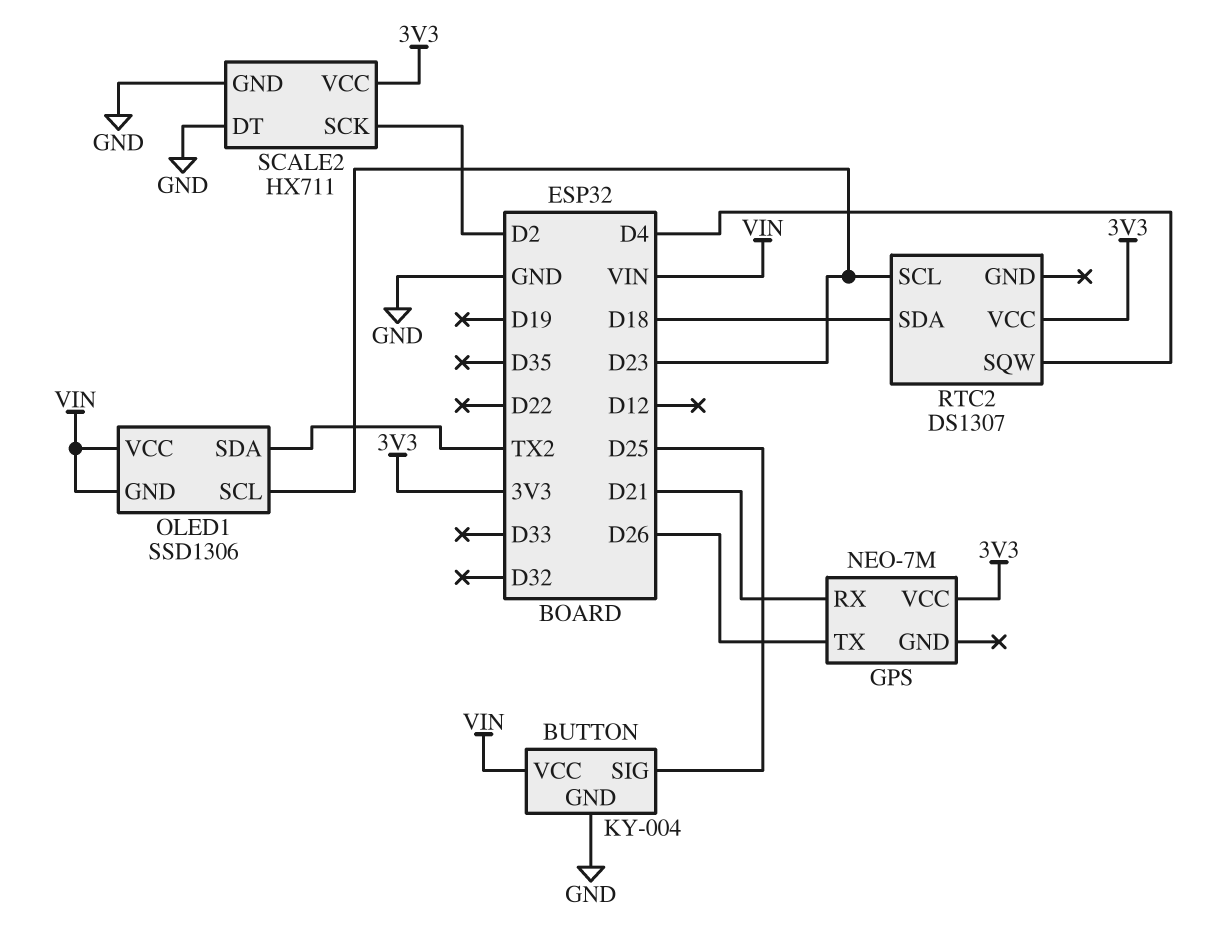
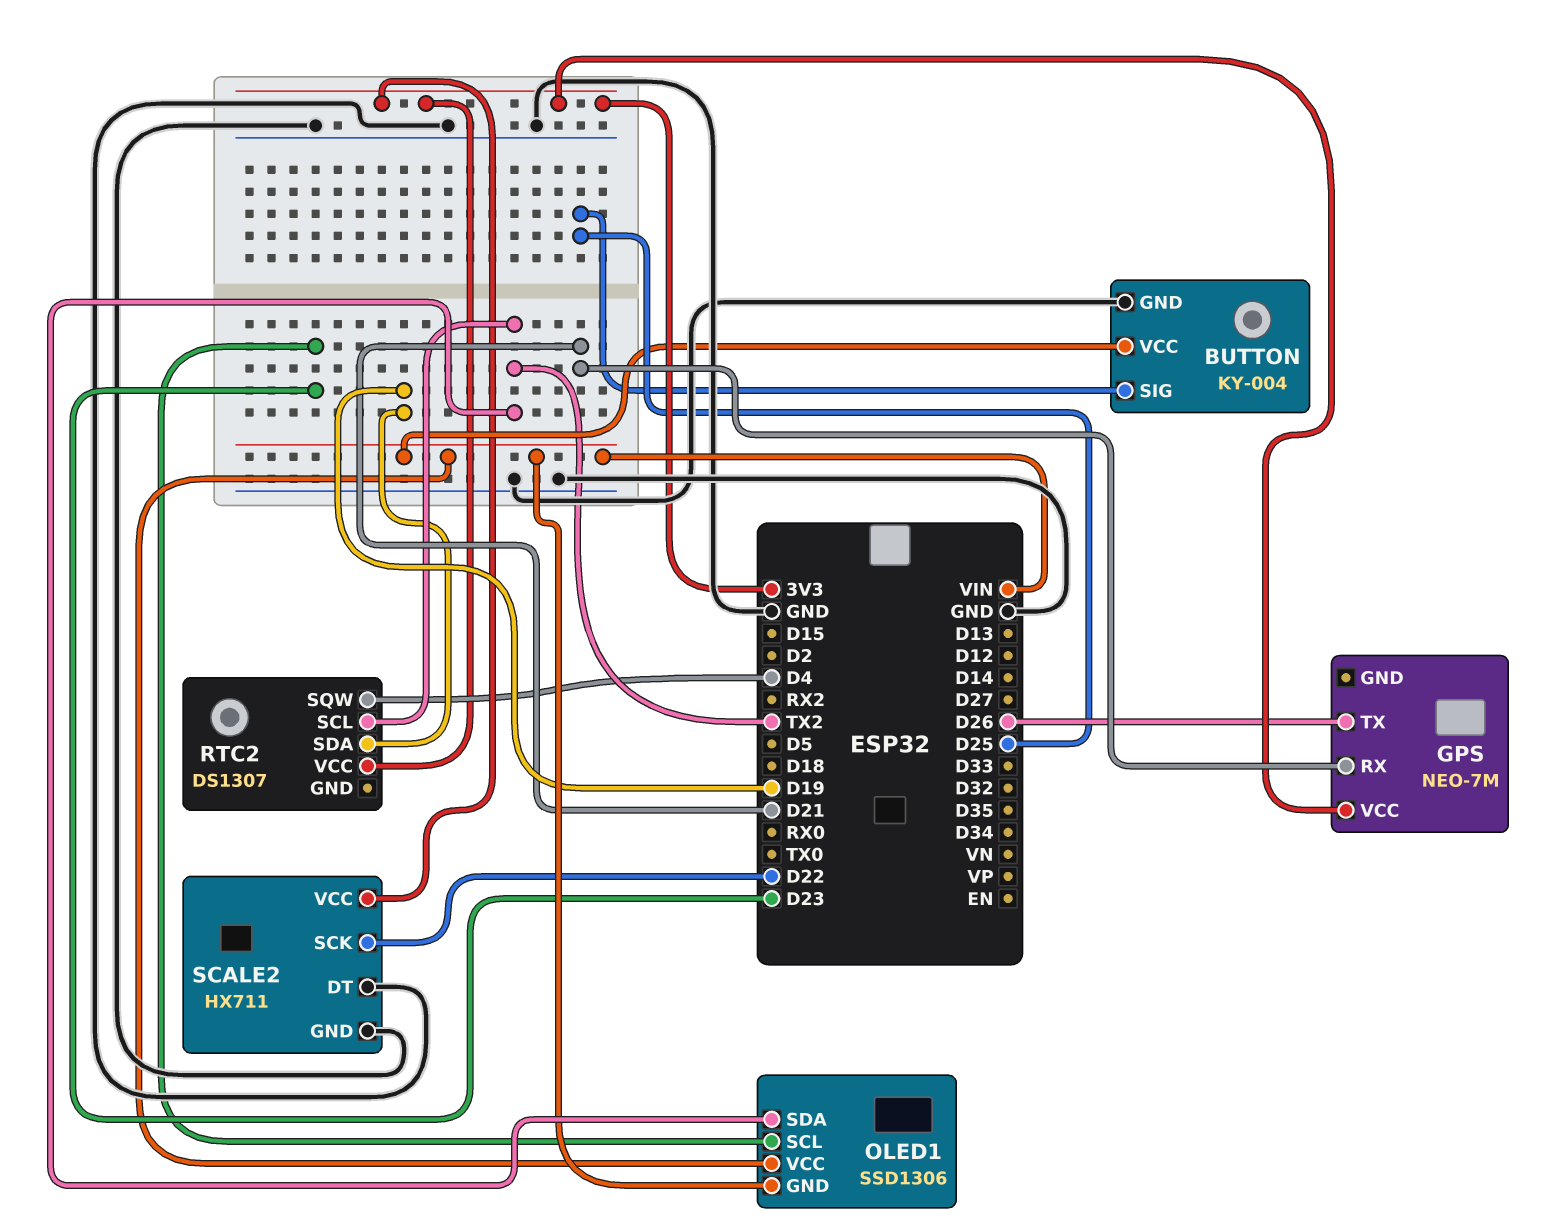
RTC2 pin SCL: D23 -> TX2
RTC2 pin SDA: D18 -> D19
SCALE2 pin SCK: D2 -> D22

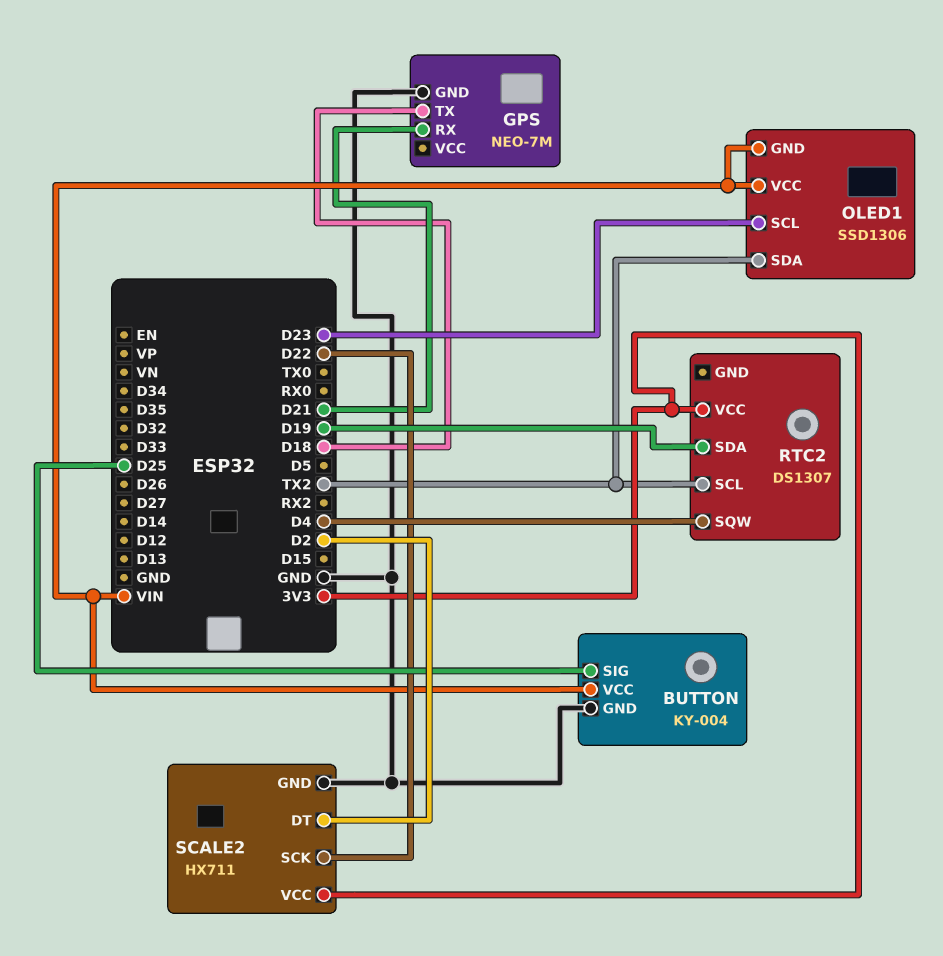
GPS pin GND: none -> GND
GPS pin TX: D26 -> D18
GPS pin VCC: 3V3 -> none
SCALE2 pin DT: GND -> D2

